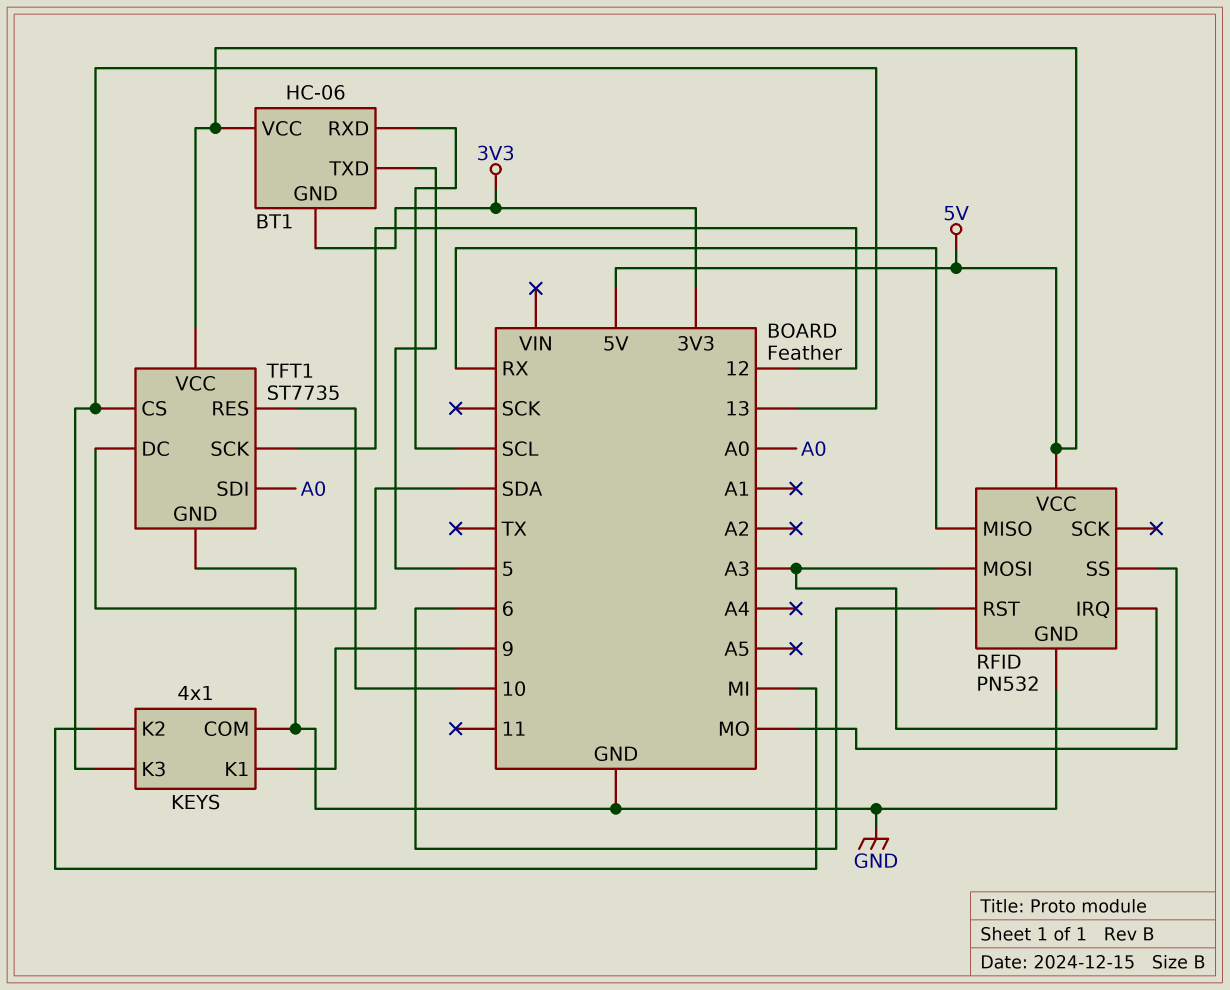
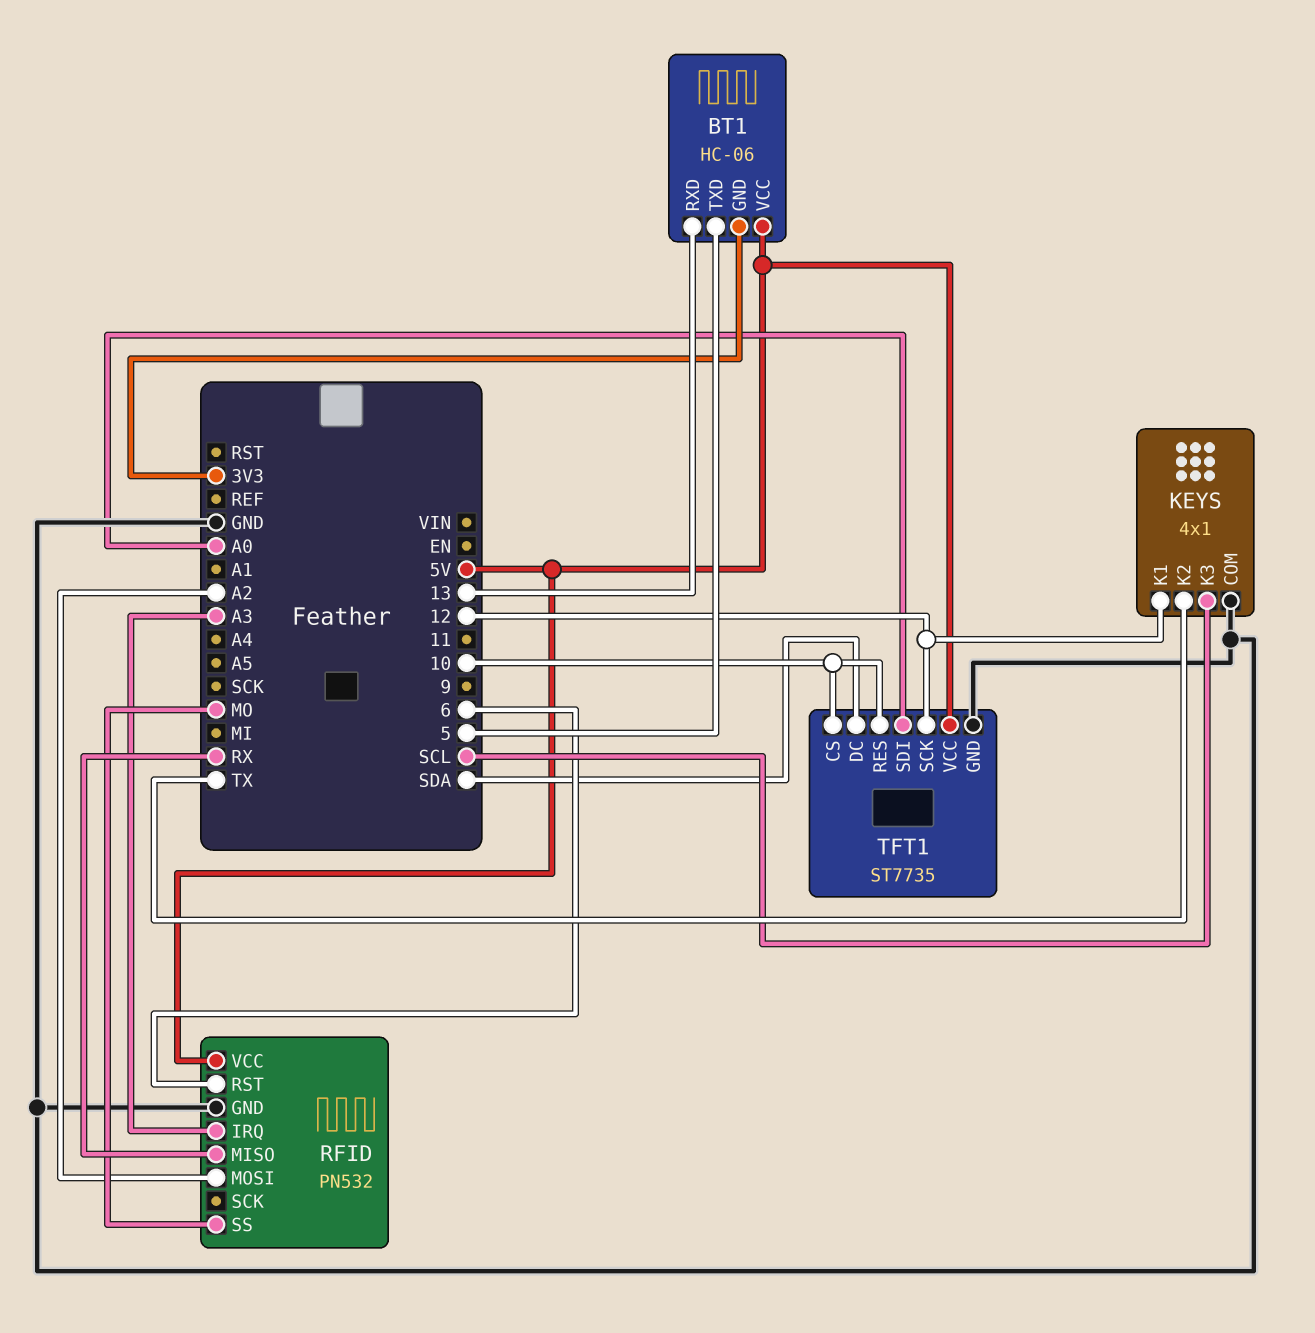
BT1 pin RXD: SCL -> 13
KEYS pin K1: 9 -> 12
KEYS pin K2: MI -> TX
KEYS pin K3: 13 -> SCL
RFID pin MOSI: A3 -> A2
TFT1 pin CS: 13 -> 10

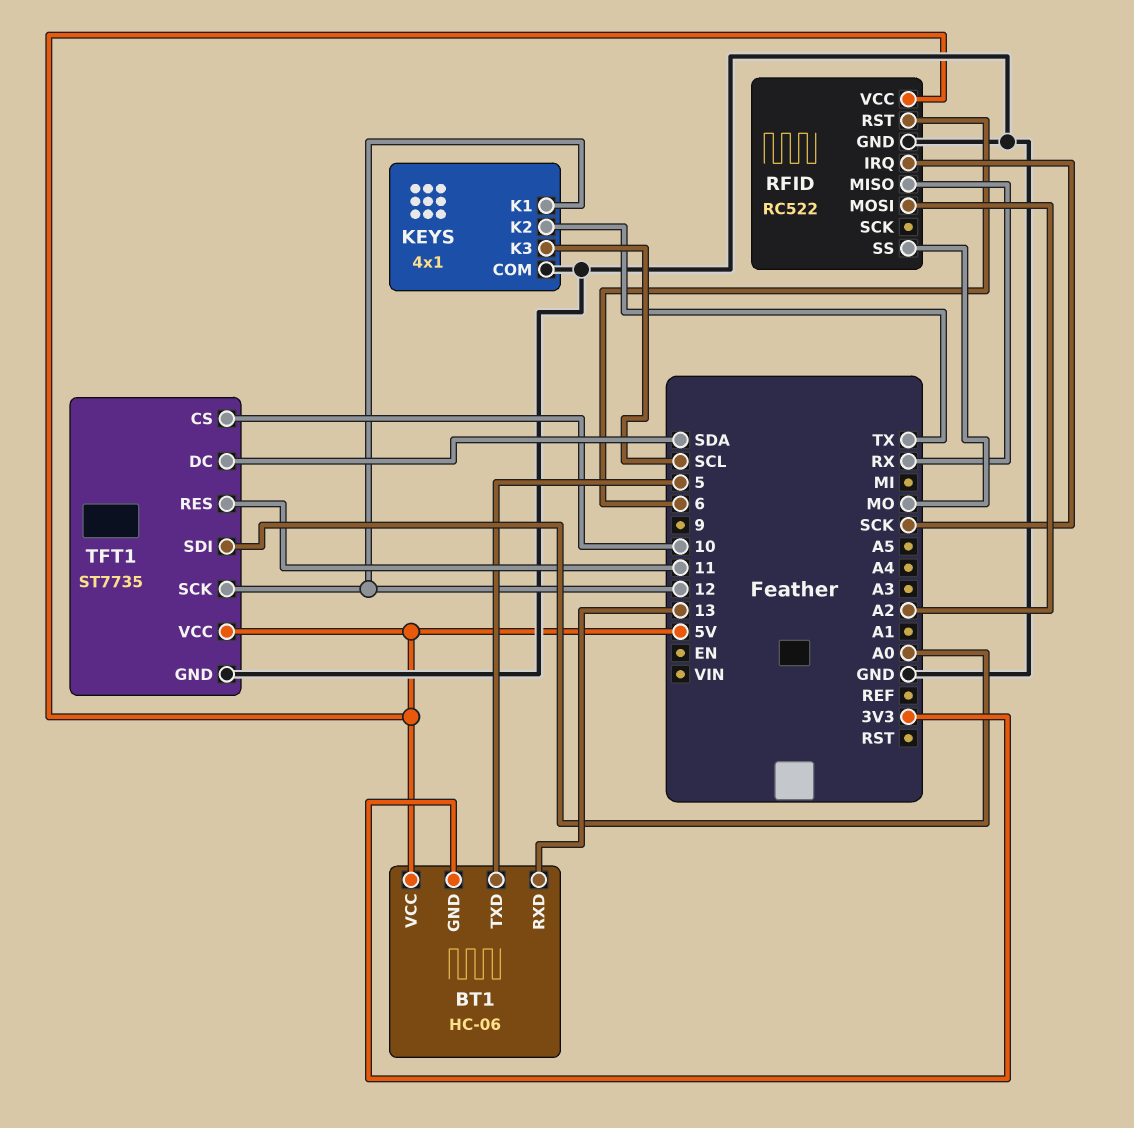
RFID: PN532 -> RC522
RFID pin IRQ: A3 -> SCK
TFT1 pin RES: 10 -> 11

